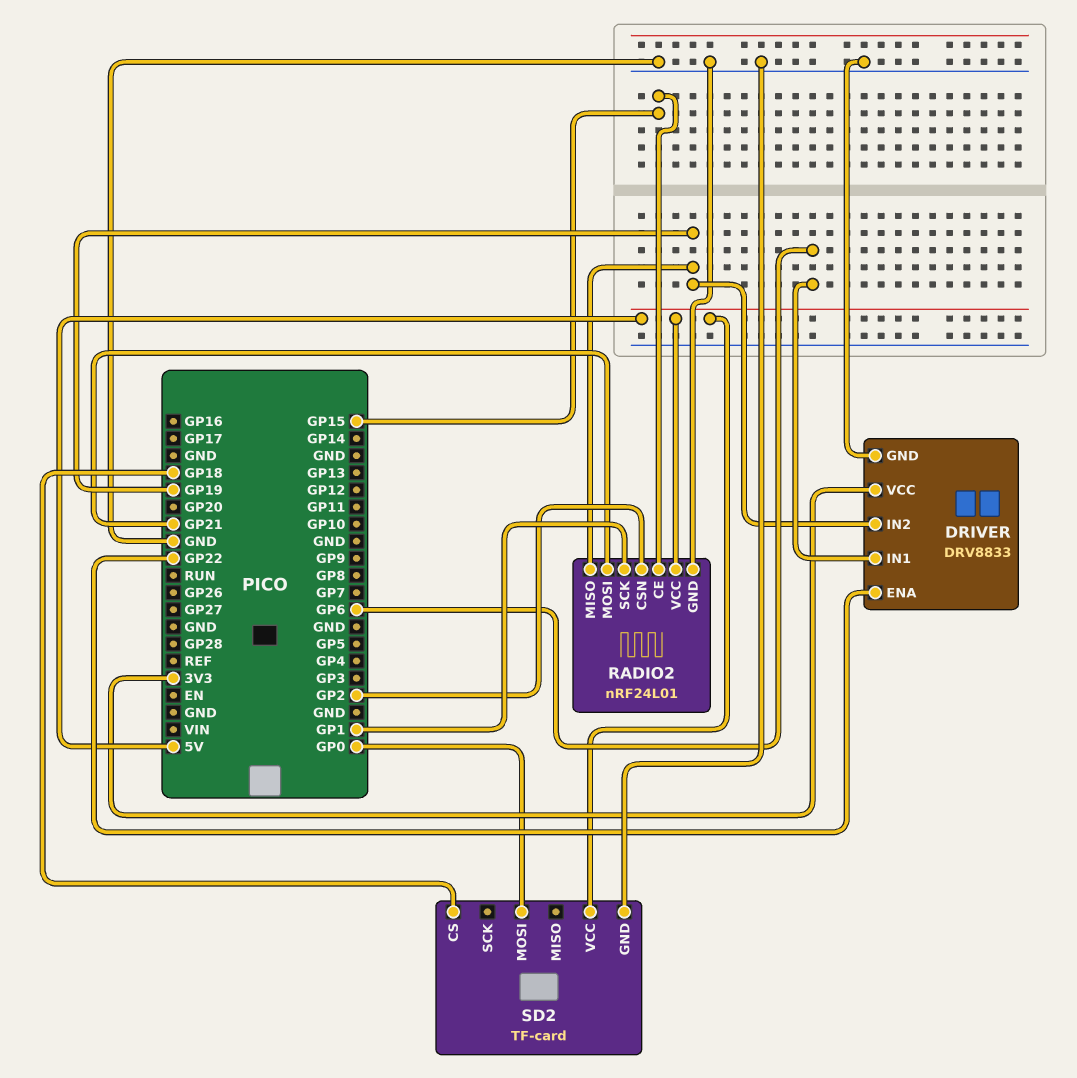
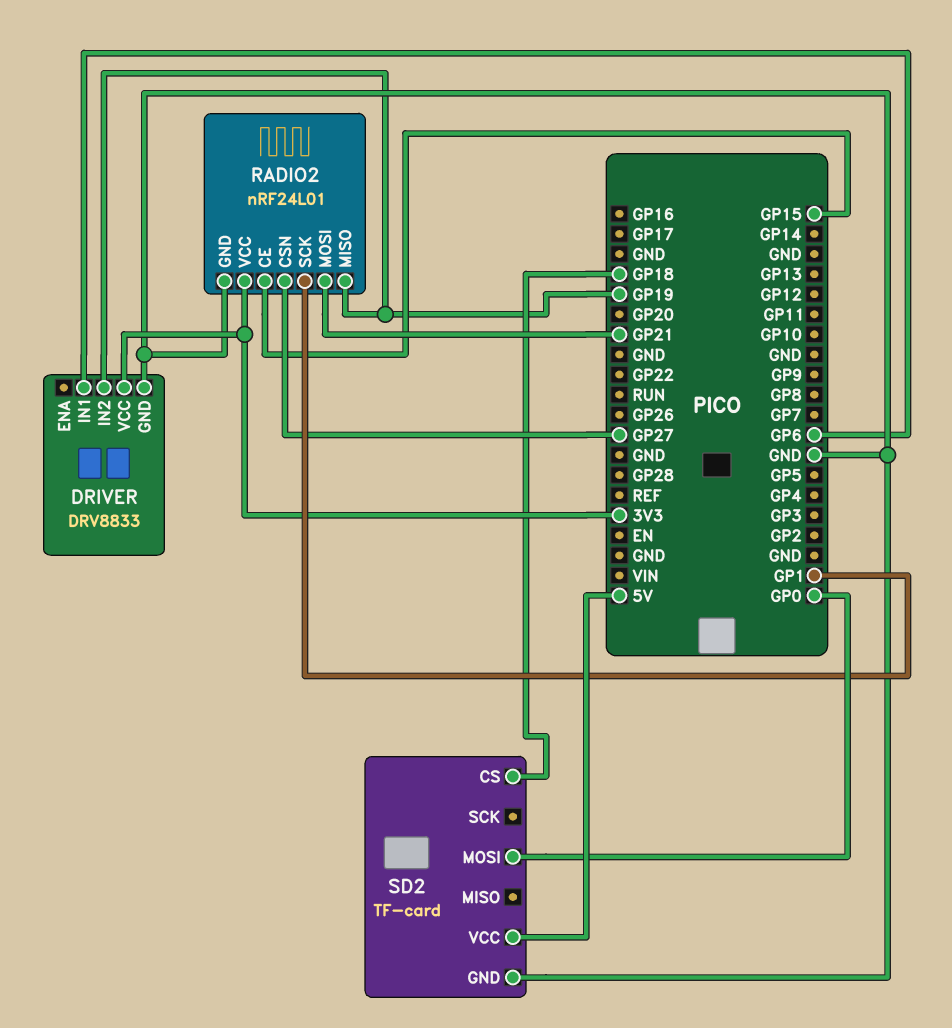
DRIVER pin ENA: GP22 -> none
RADIO2 pin CSN: GP2 -> GP27
RADIO2 pin VCC: 5V -> 3V3

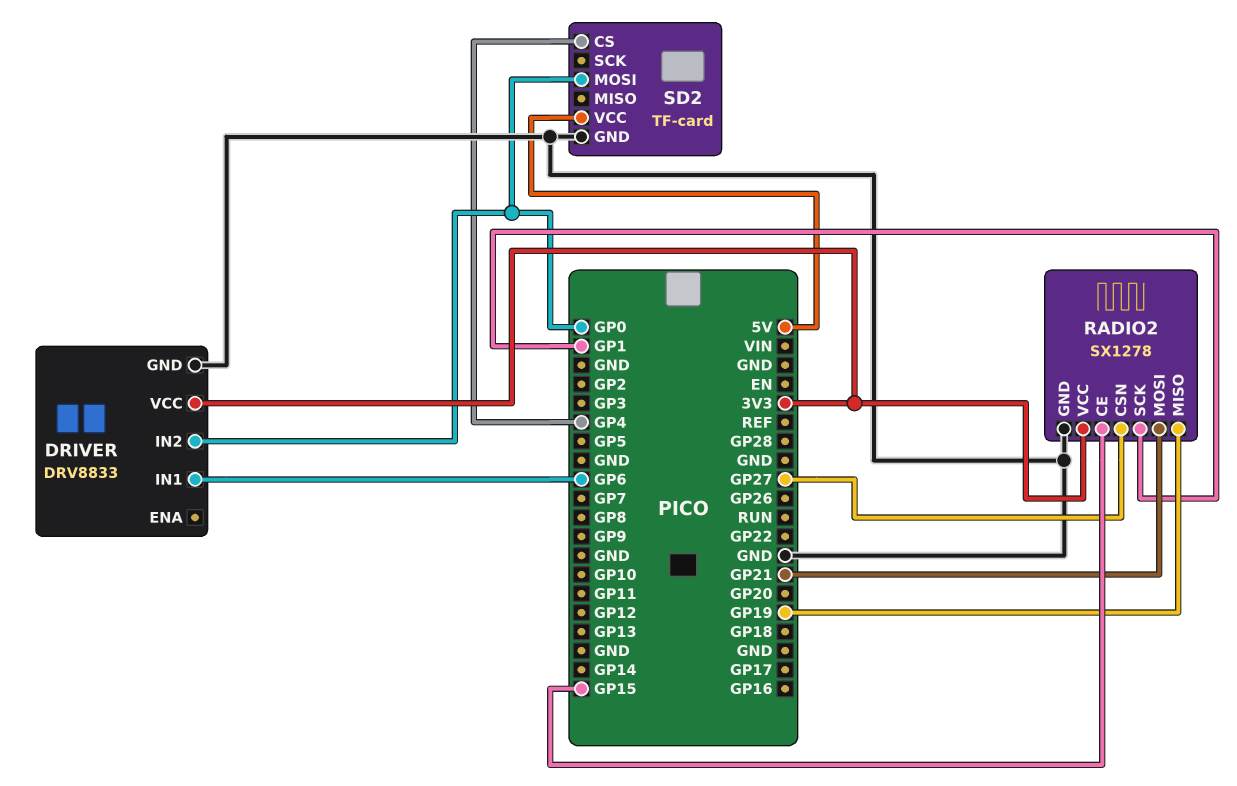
DRIVER pin IN2: GP19 -> GP0
RADIO2: nRF24L01 -> SX1278
SD2 pin CS: GP18 -> GP4

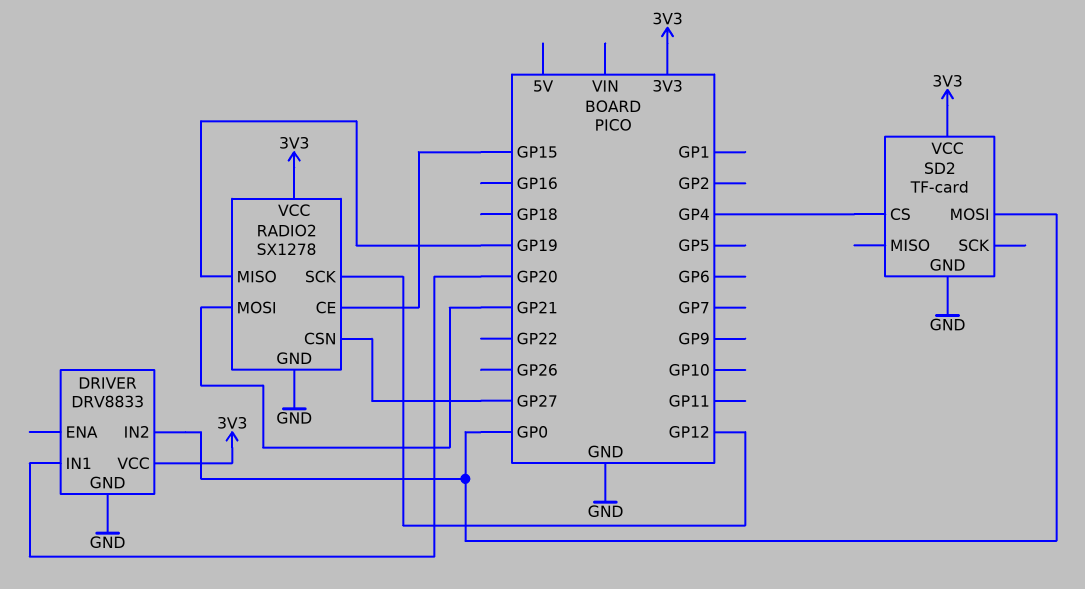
DRIVER pin IN1: GP6 -> GP20
RADIO2 pin SCK: GP1 -> GP12
SD2 pin VCC: 5V -> 3V3

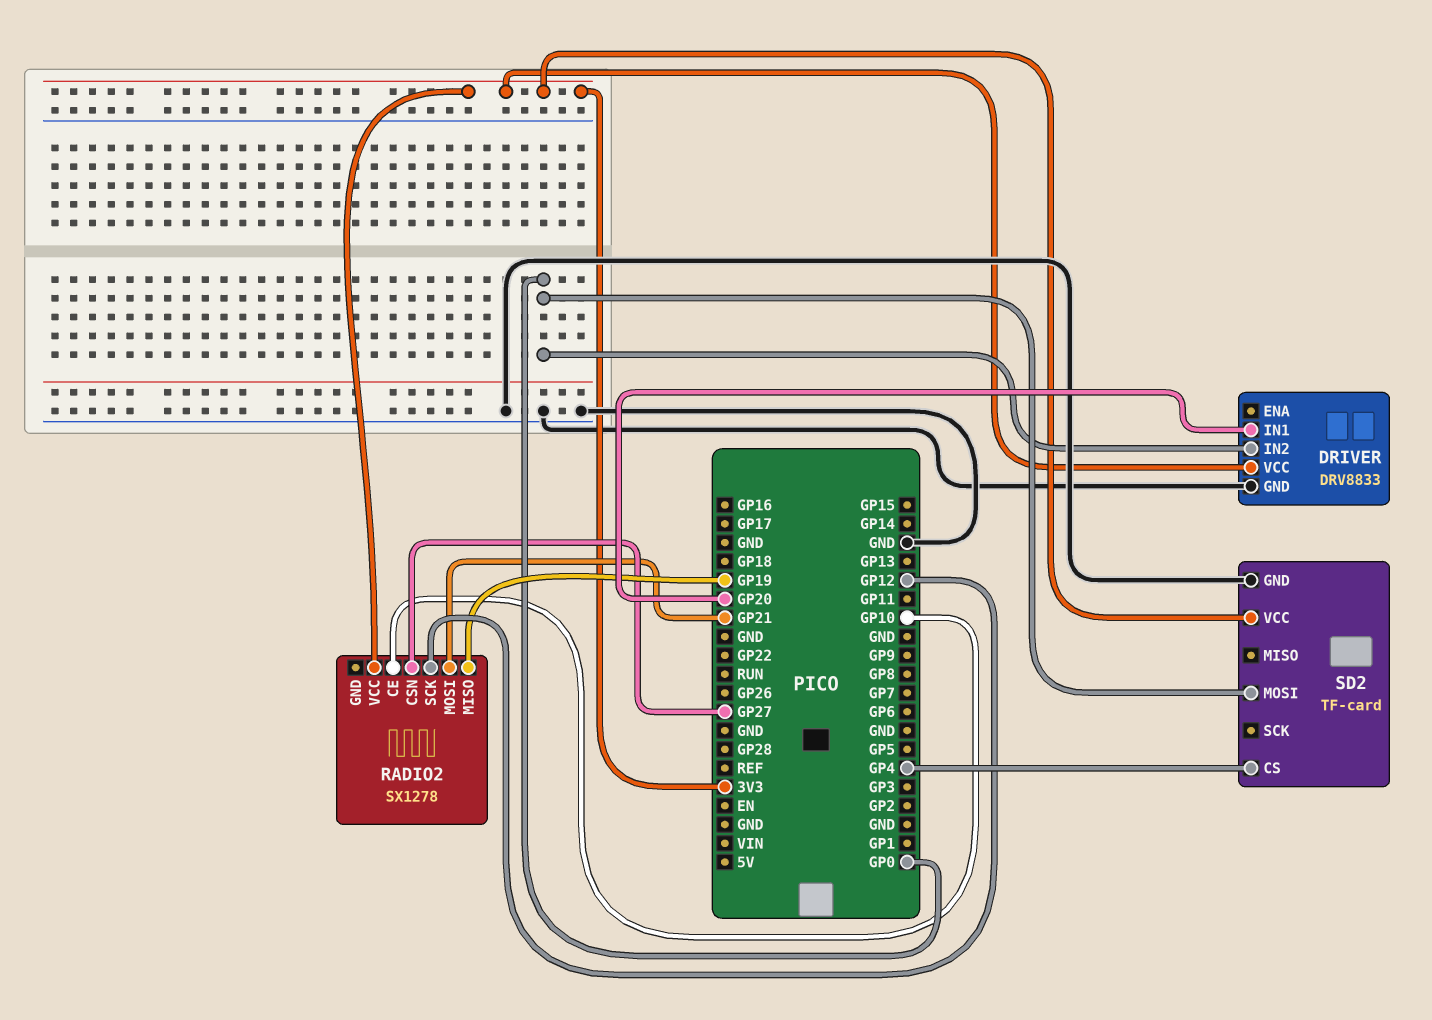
RADIO2 pin CE: GP15 -> GP10
RADIO2 pin GND: GND -> none

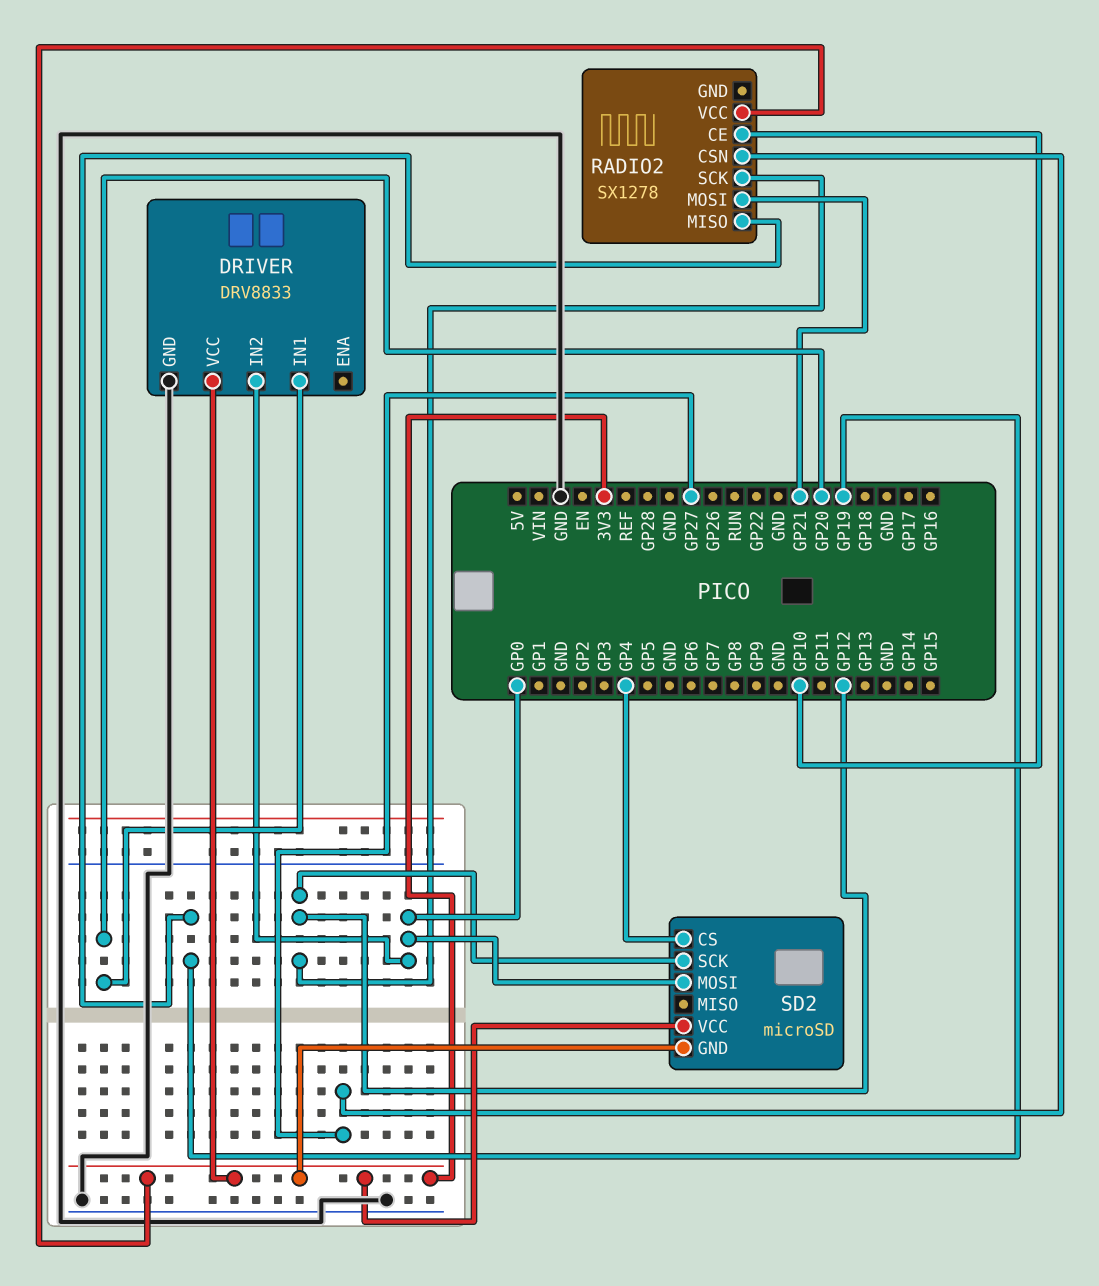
SD2: TF-card -> microSD
SD2 pin GND: GND -> 3V3
SD2 pin SCK: none -> GP12

